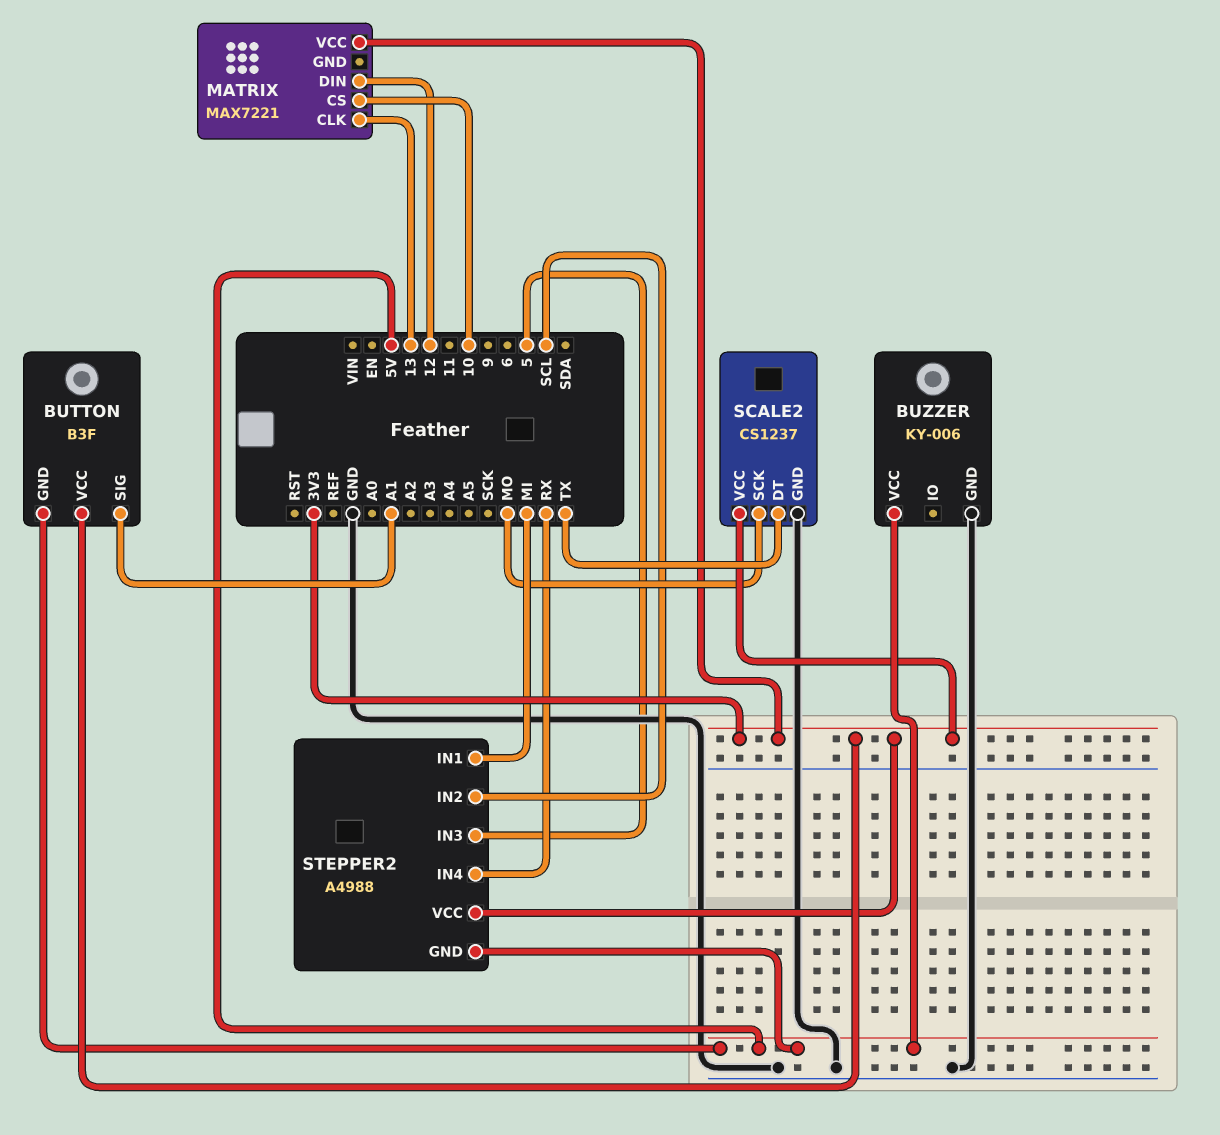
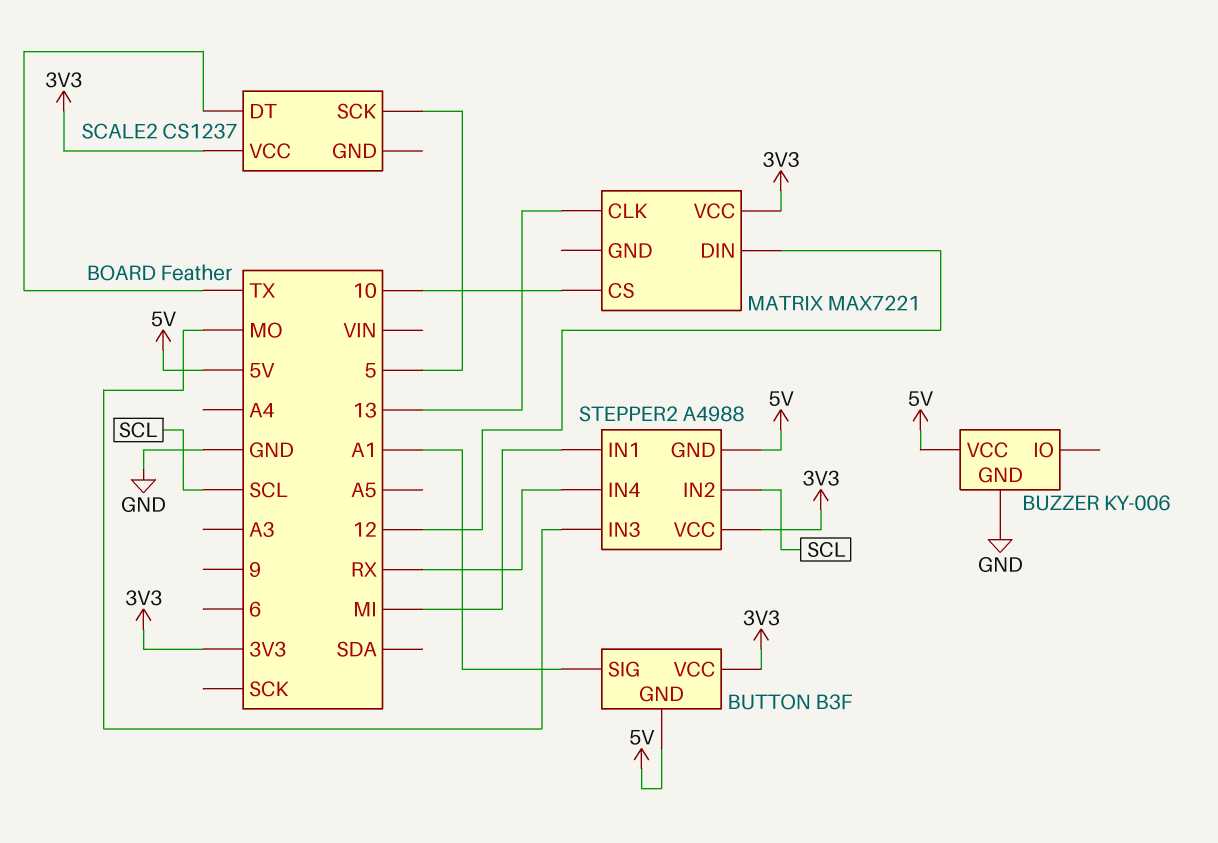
SCALE2 pin GND: GND -> none
SCALE2 pin SCK: MO -> 5
STEPPER2 pin IN3: 5 -> MO

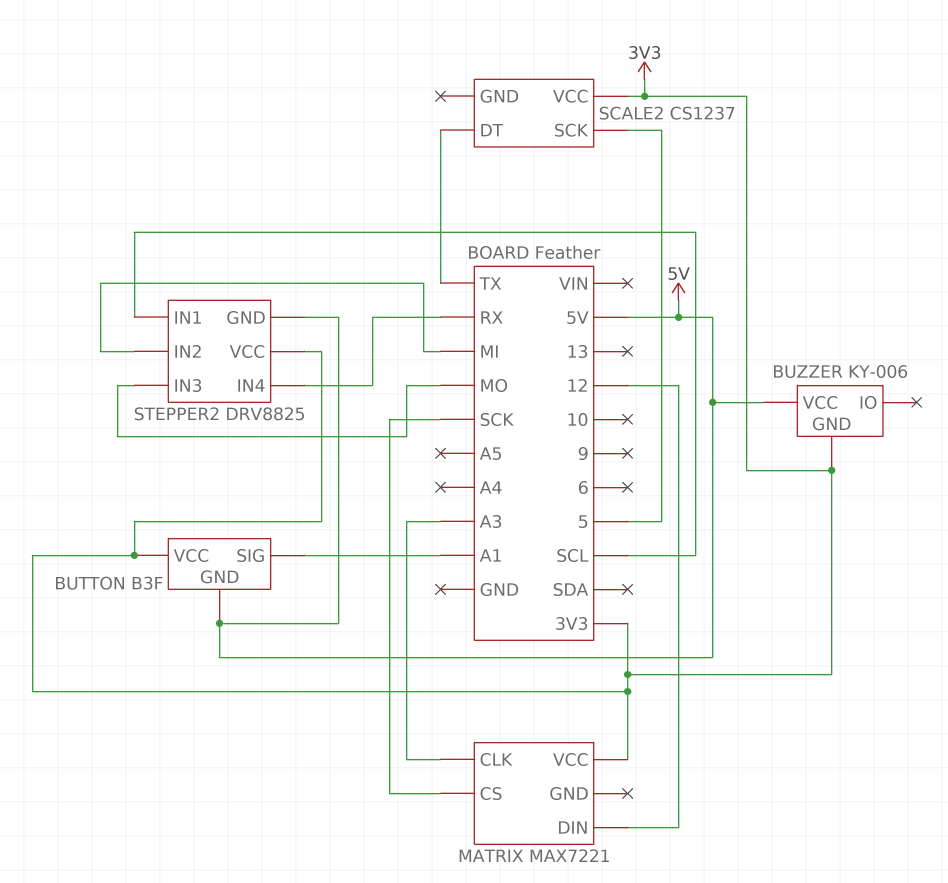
BUZZER pin GND: GND -> 3V3
MATRIX pin CLK: 13 -> A3
MATRIX pin CS: 10 -> SCK
STEPPER2: A4988 -> DRV8825
STEPPER2 pin IN1: MI -> SCL
STEPPER2 pin IN2: SCL -> MI

